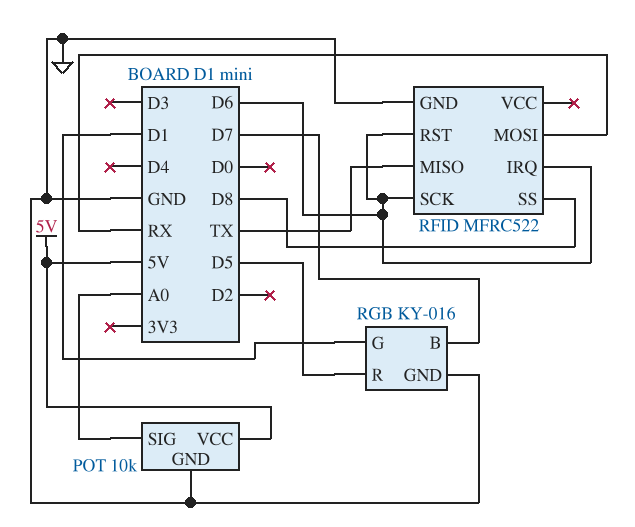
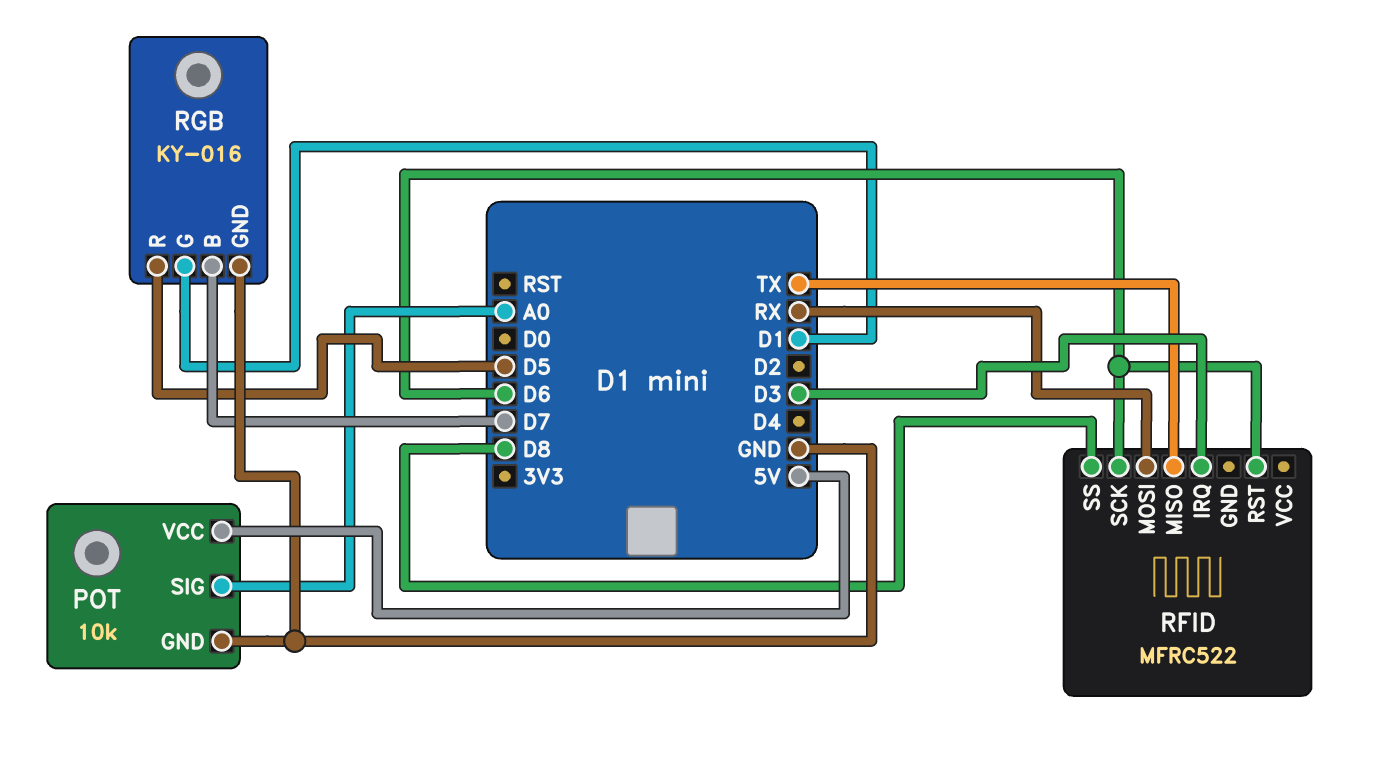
RFID pin GND: GND -> none
RFID pin IRQ: D6 -> D3

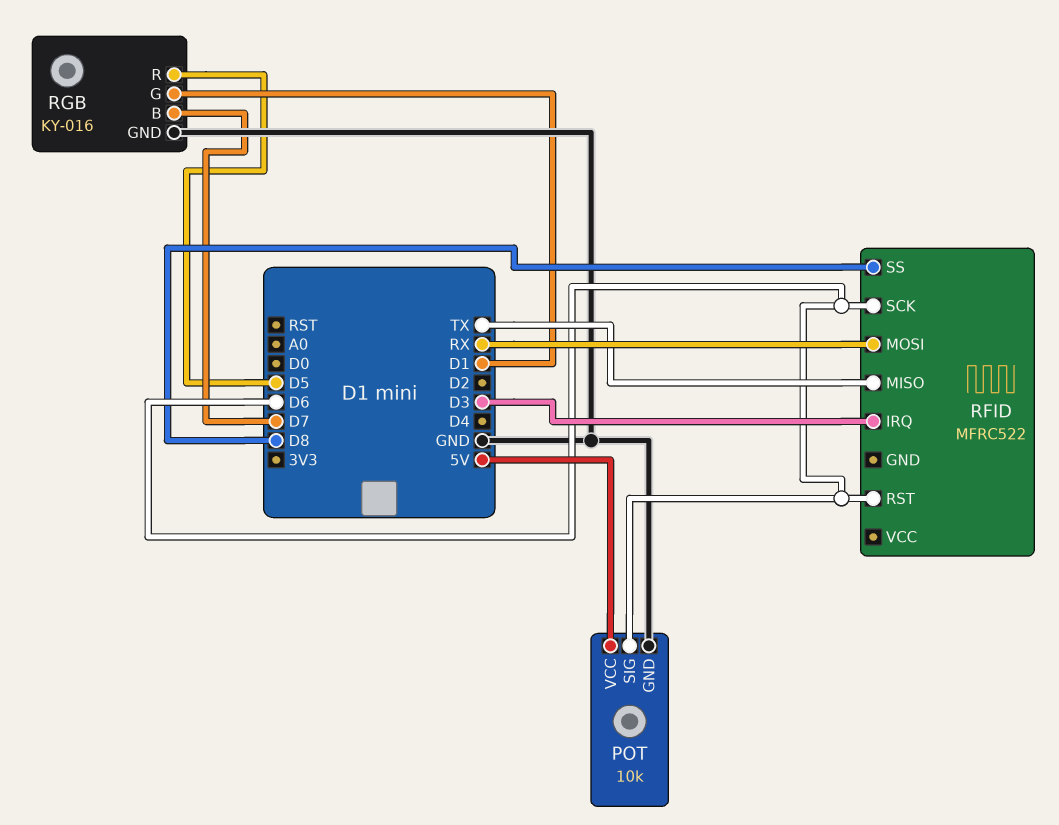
POT pin SIG: A0 -> D6

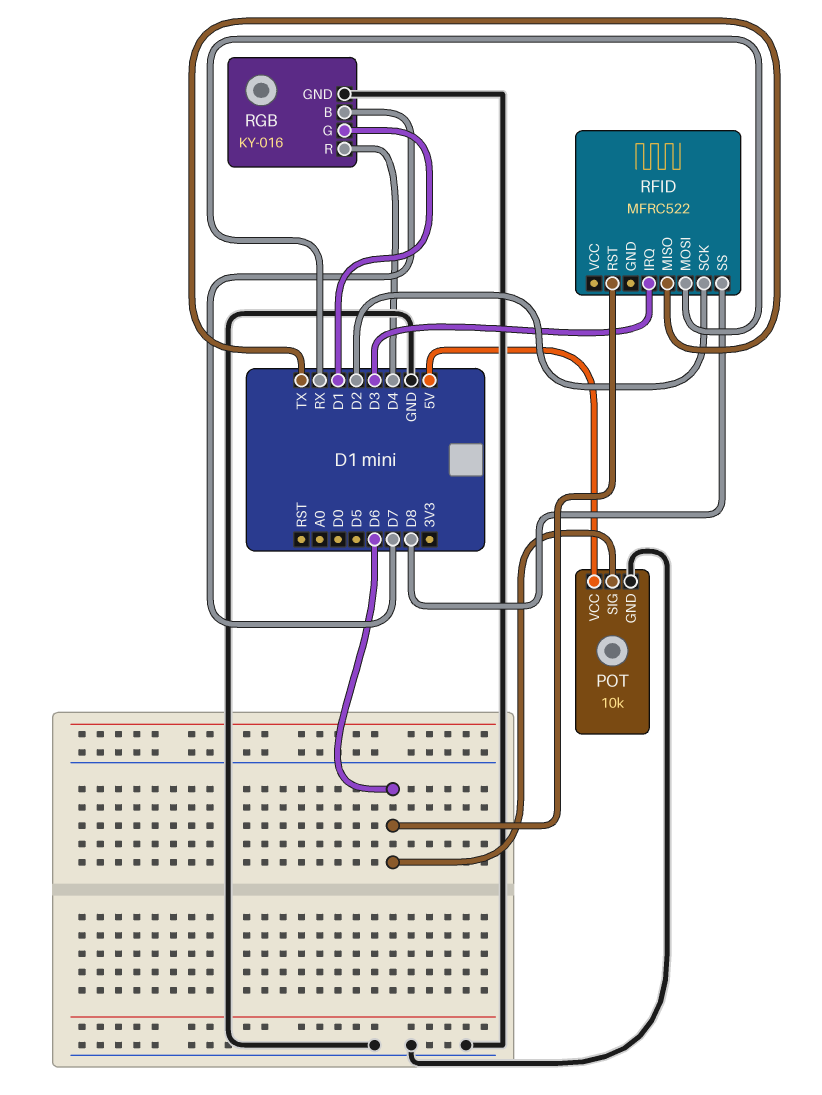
RFID pin SCK: D6 -> D2
RGB pin R: D5 -> D4

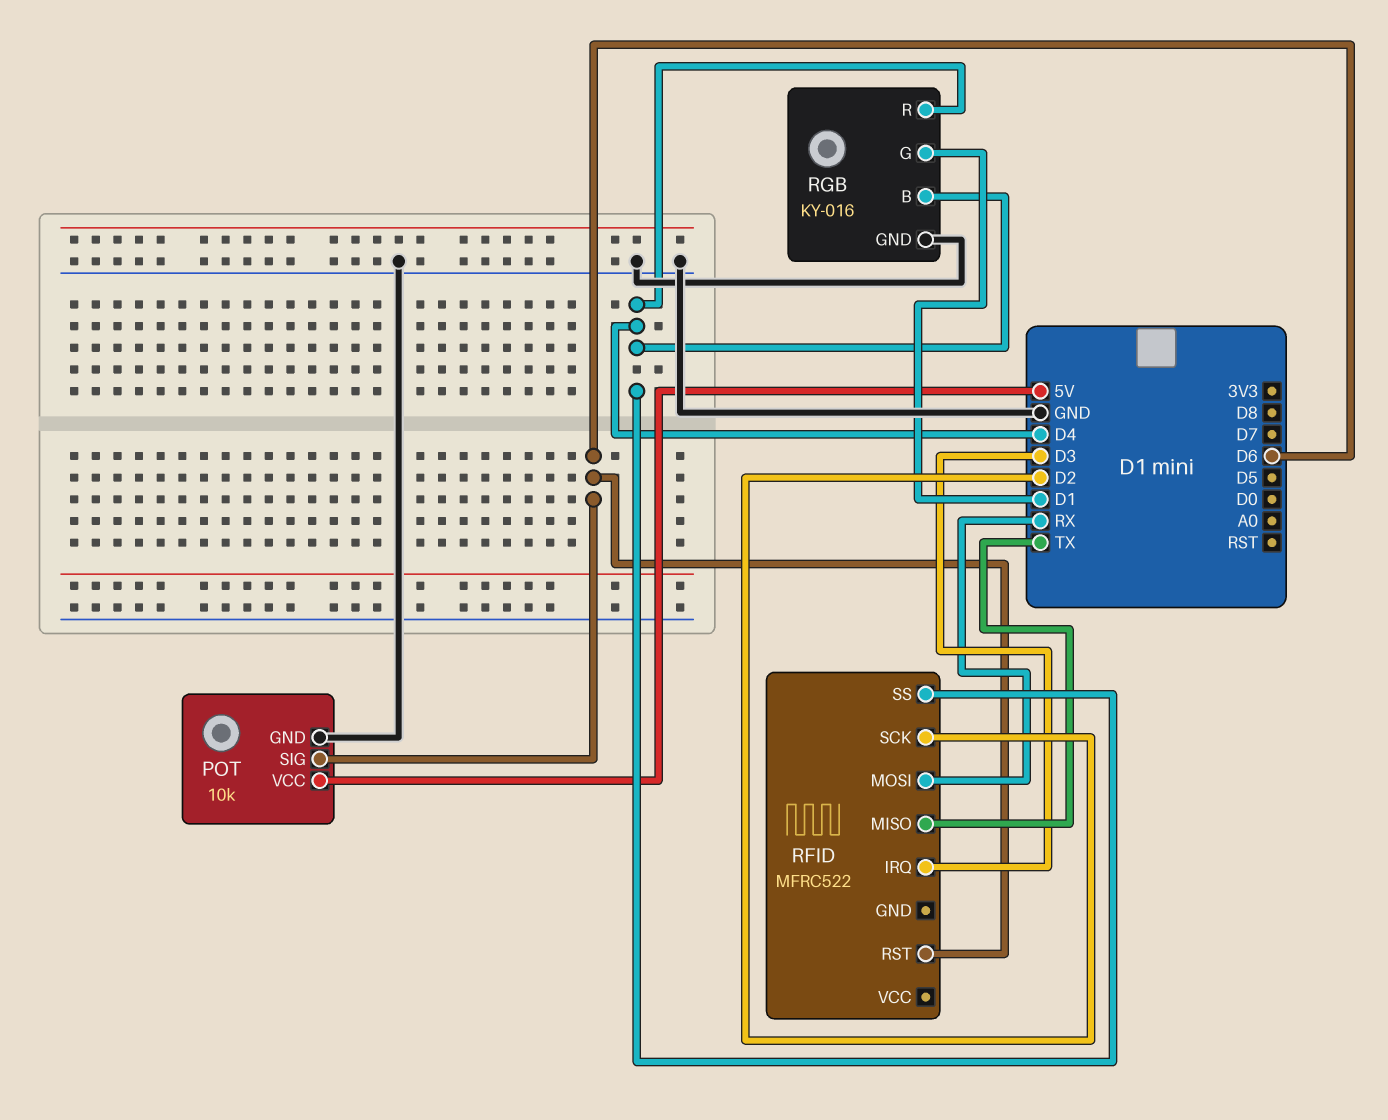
RFID pin SS: D8 -> D4
RGB pin B: D7 -> D4

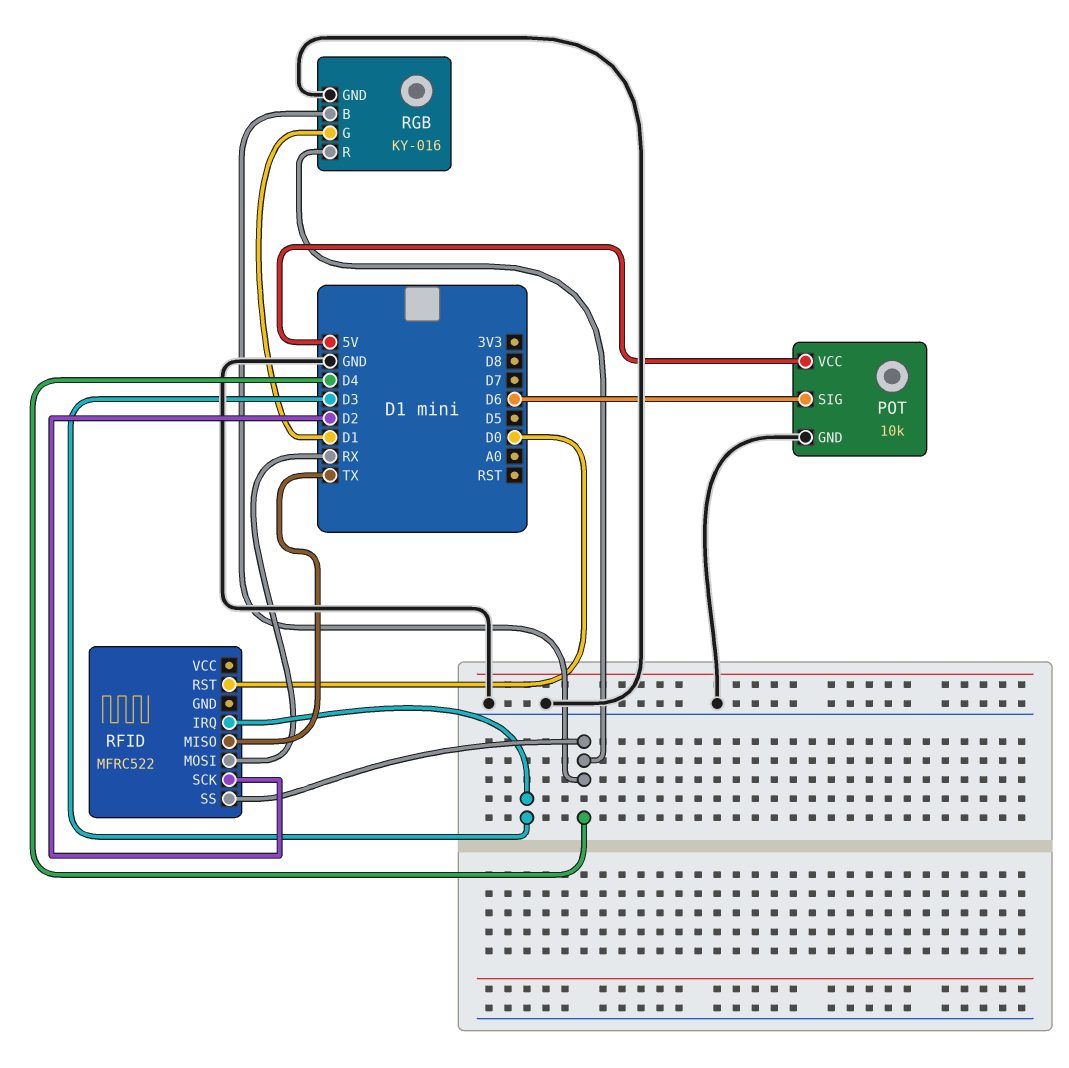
RFID pin RST: D6 -> D0

